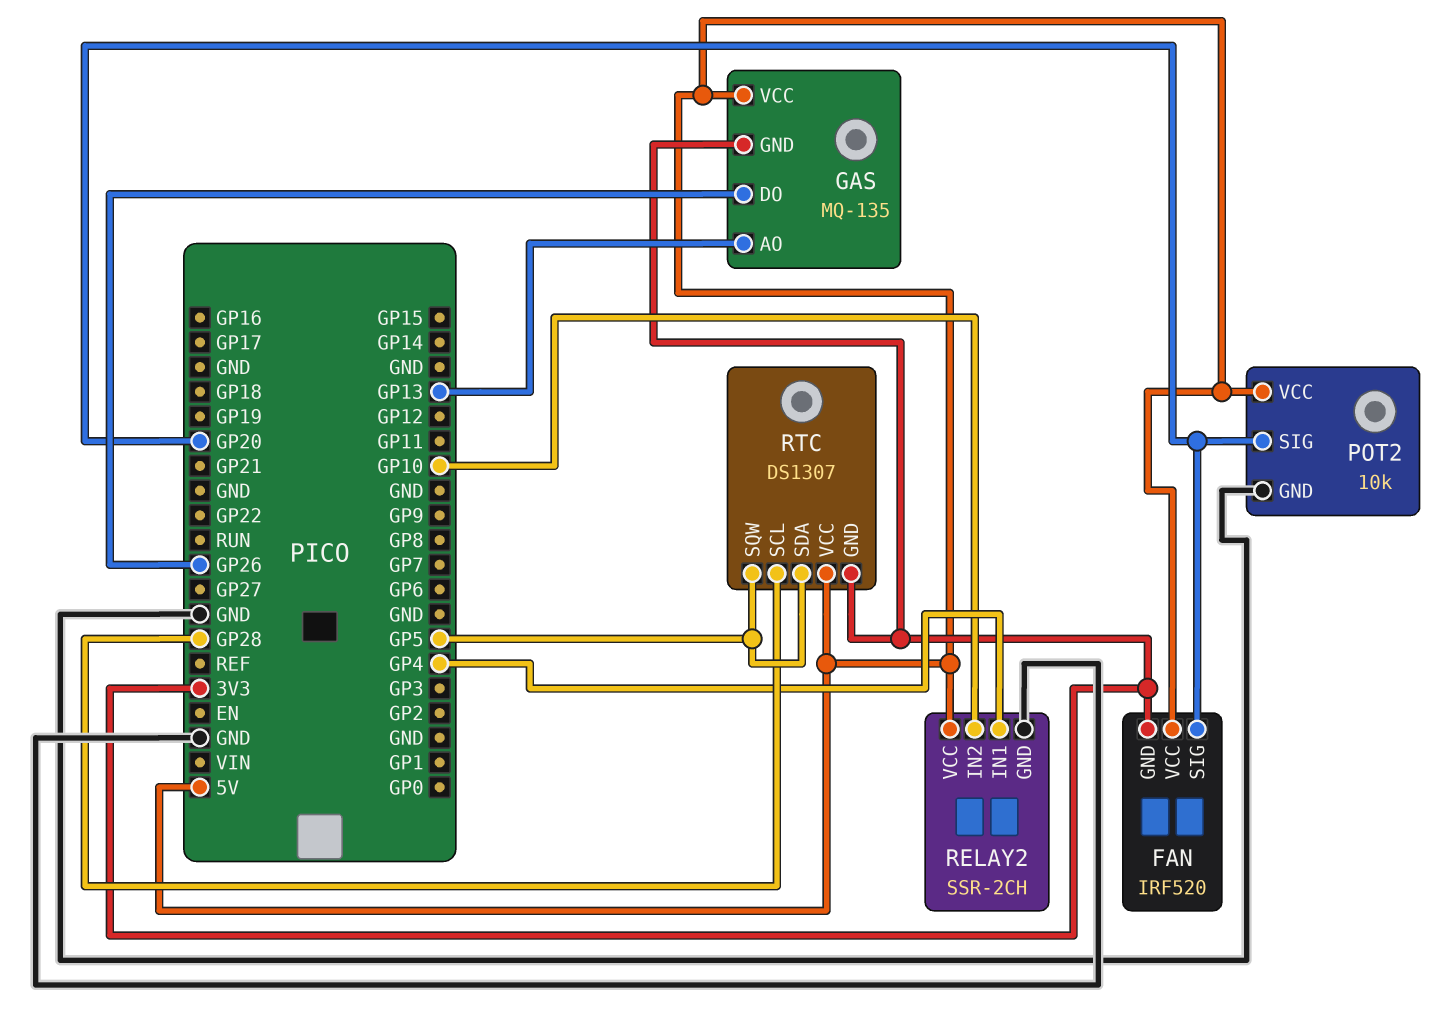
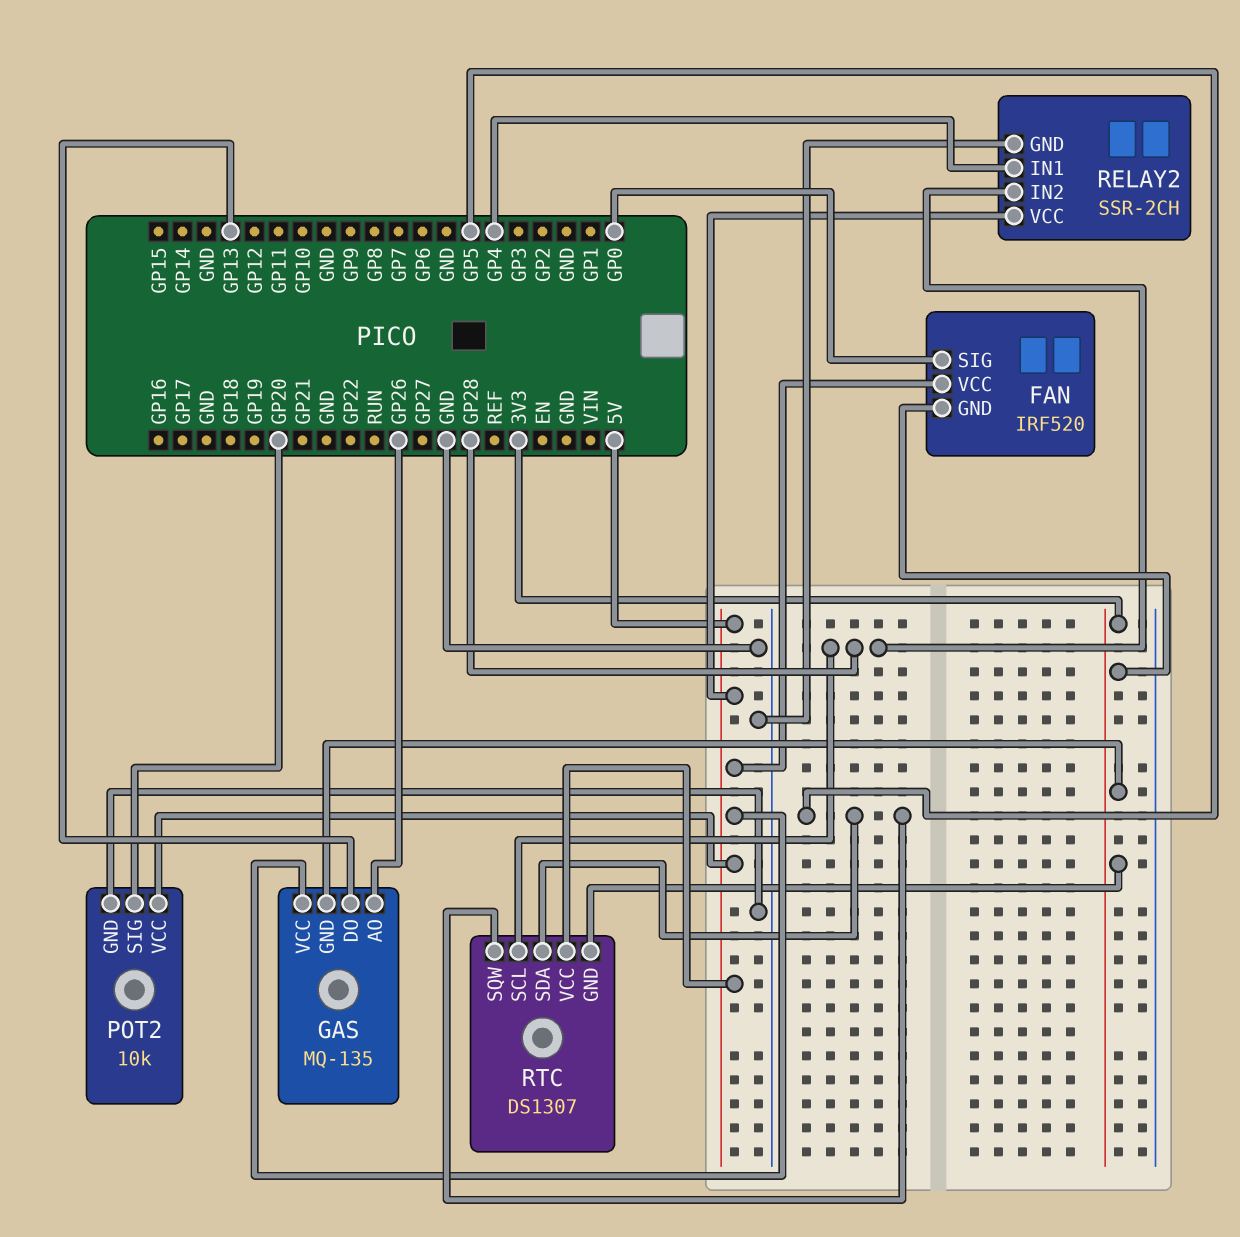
FAN pin SIG: GP20 -> GP0
GAS pin AO: GP13 -> GP26
GAS pin DO: GP26 -> GP13
RELAY2 pin IN2: GP10 -> GP28

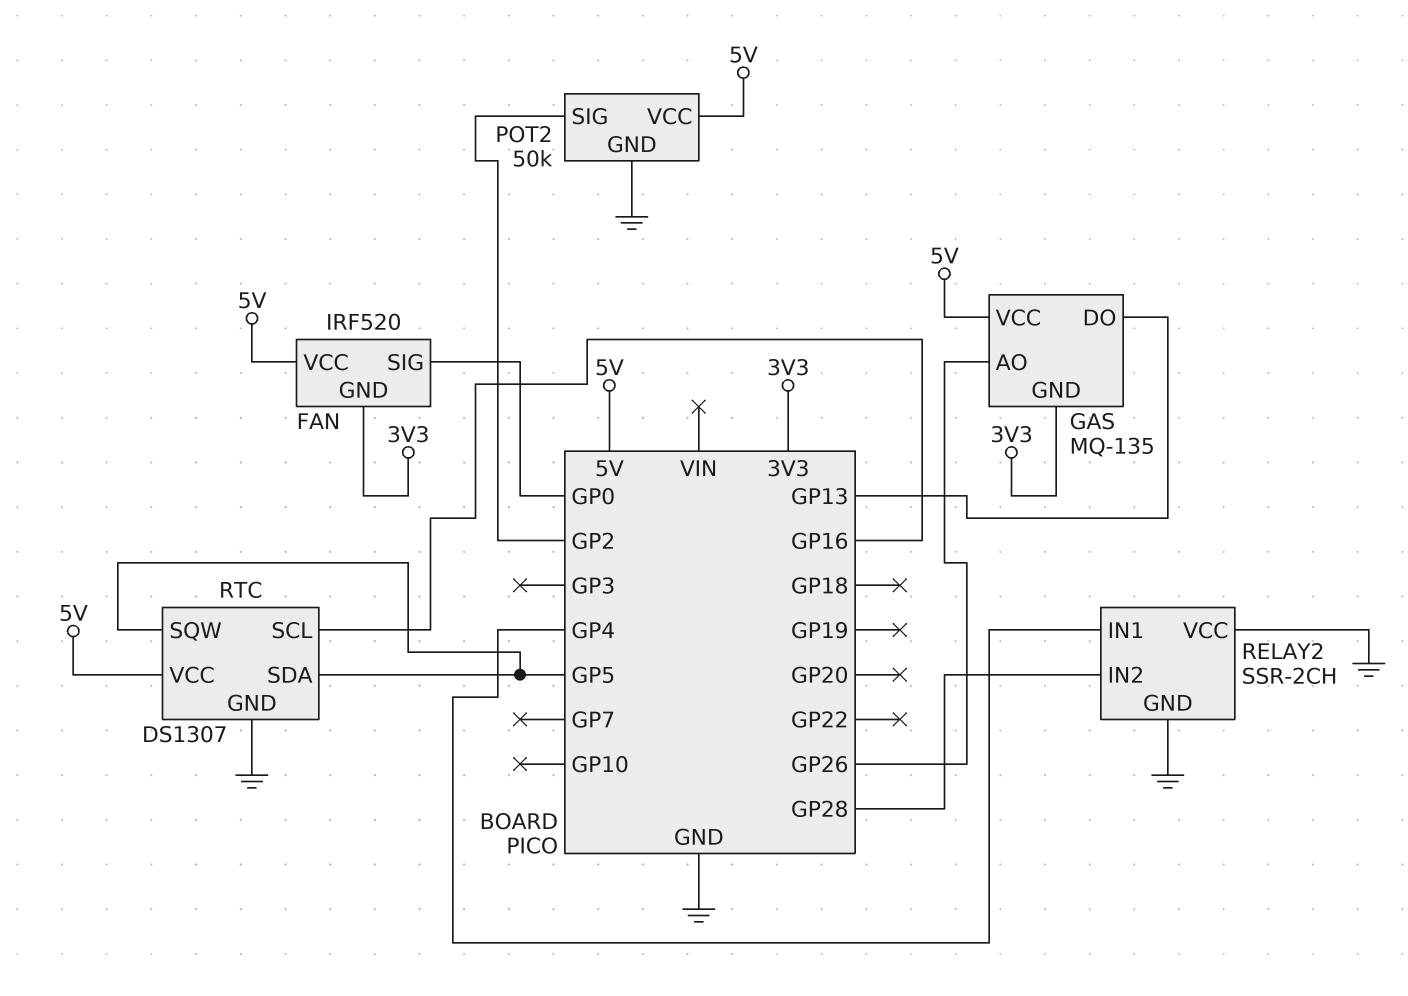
POT2: 10k -> 50k
POT2 pin SIG: GP20 -> GP2
RELAY2 pin VCC: 5V -> GND
RTC pin GND: 3V3 -> GND
RTC pin SCL: GP28 -> GP16

